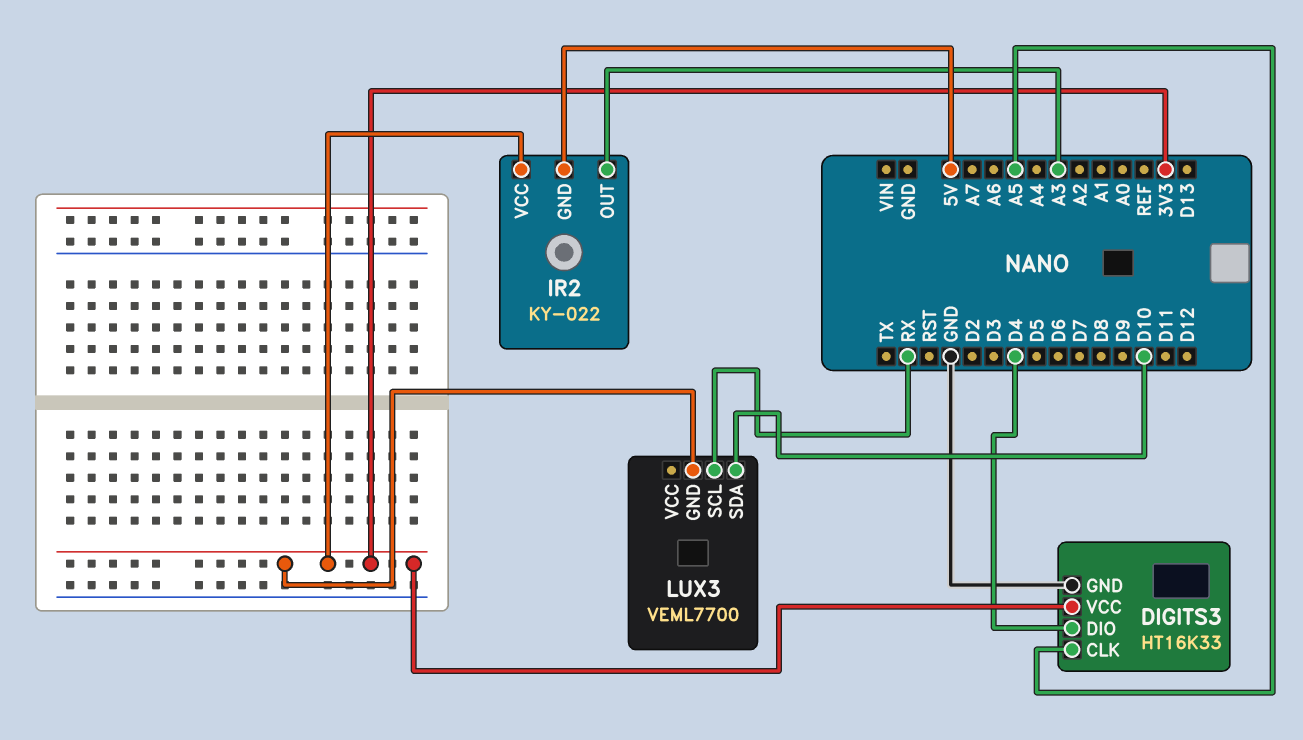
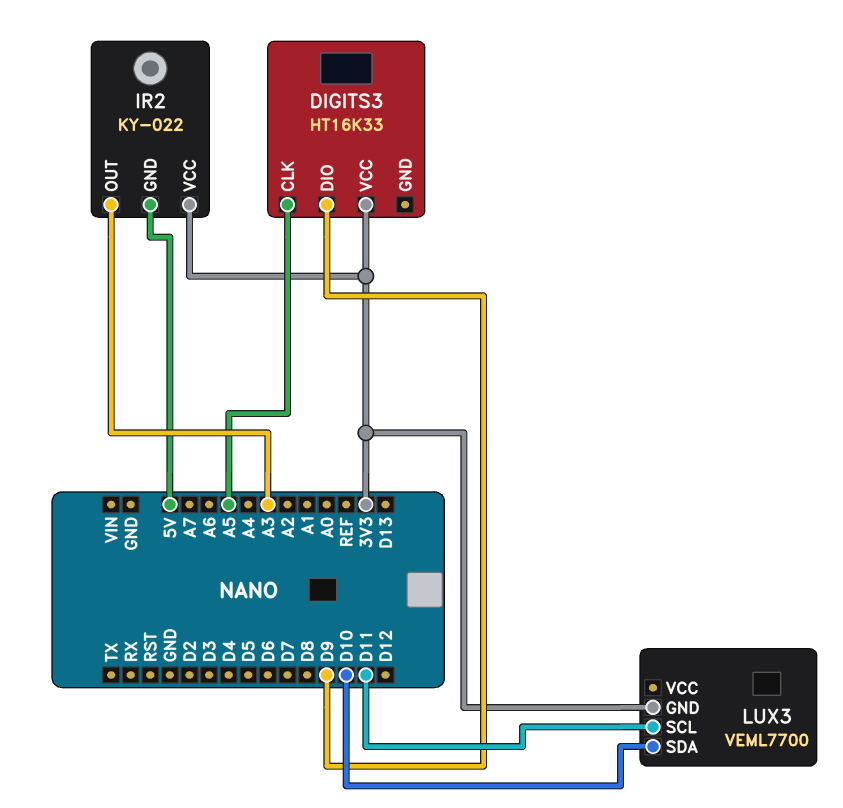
DIGITS3 pin DIO: D4 -> D9
DIGITS3 pin GND: GND -> none
LUX3 pin SCL: RX -> D11

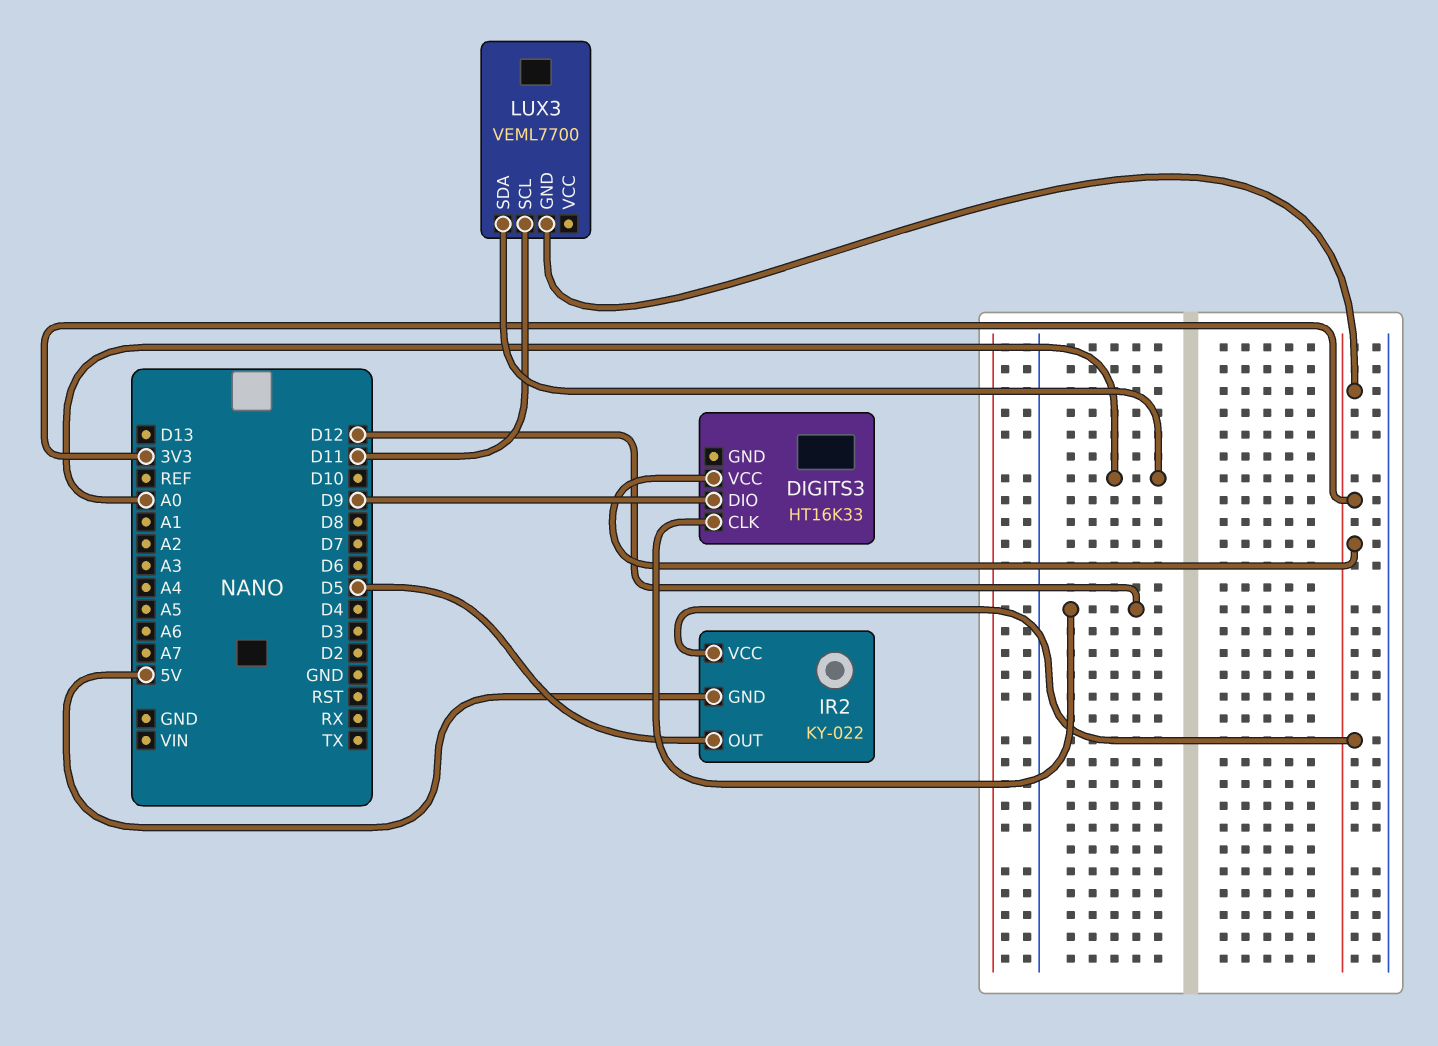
DIGITS3 pin CLK: A5 -> D12
IR2 pin OUT: A3 -> D5
LUX3 pin SDA: D10 -> A0

